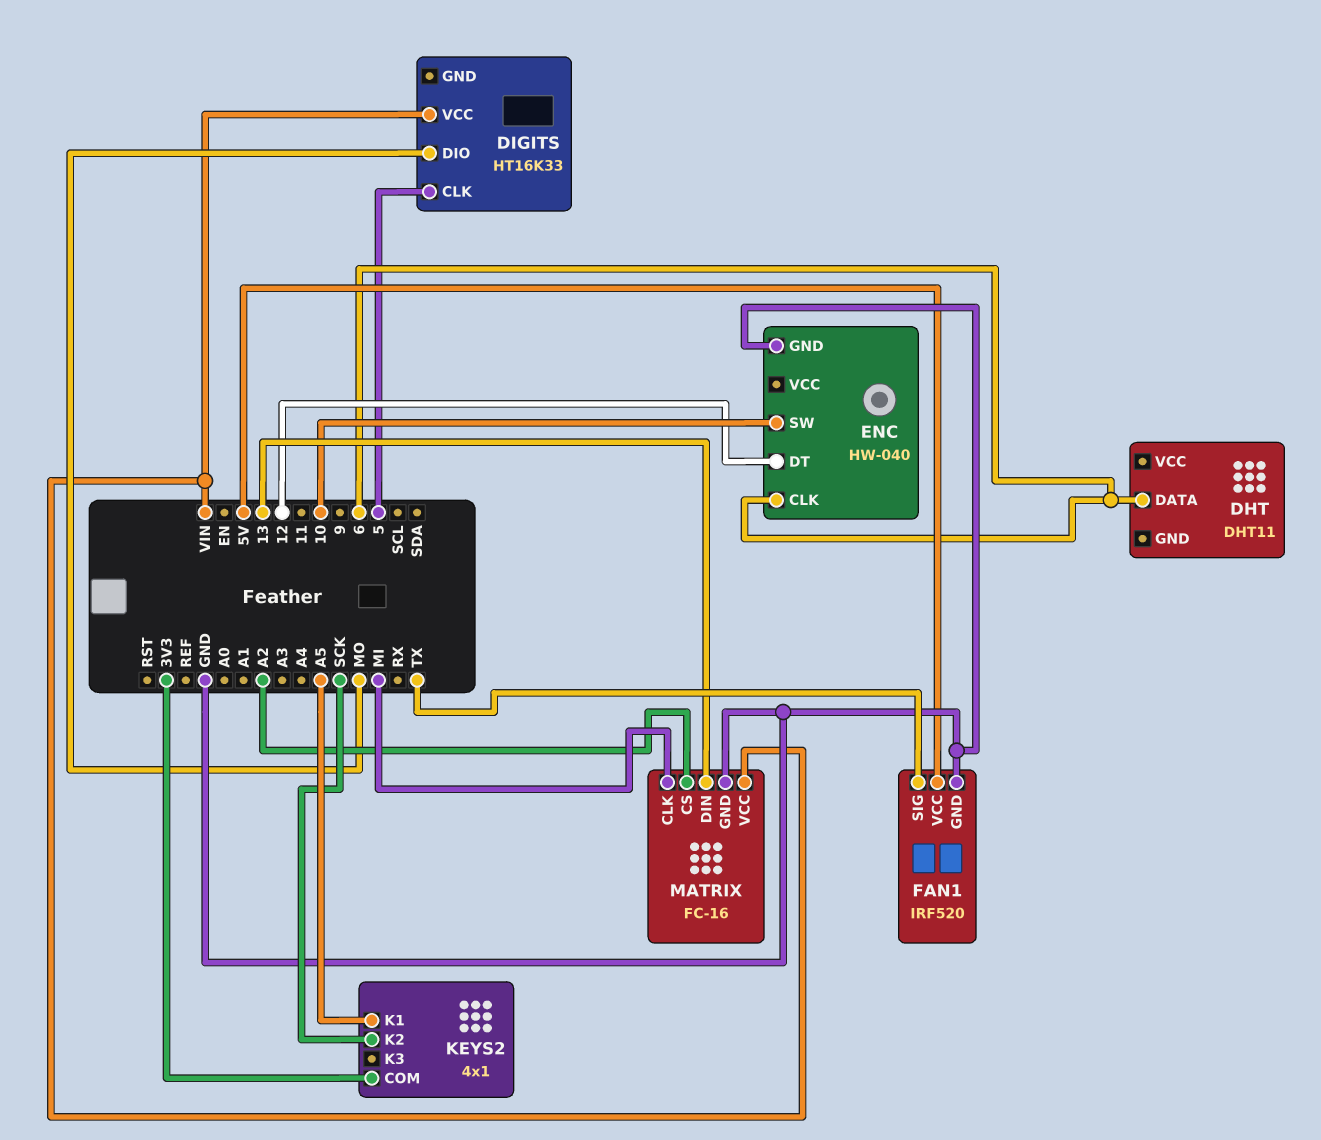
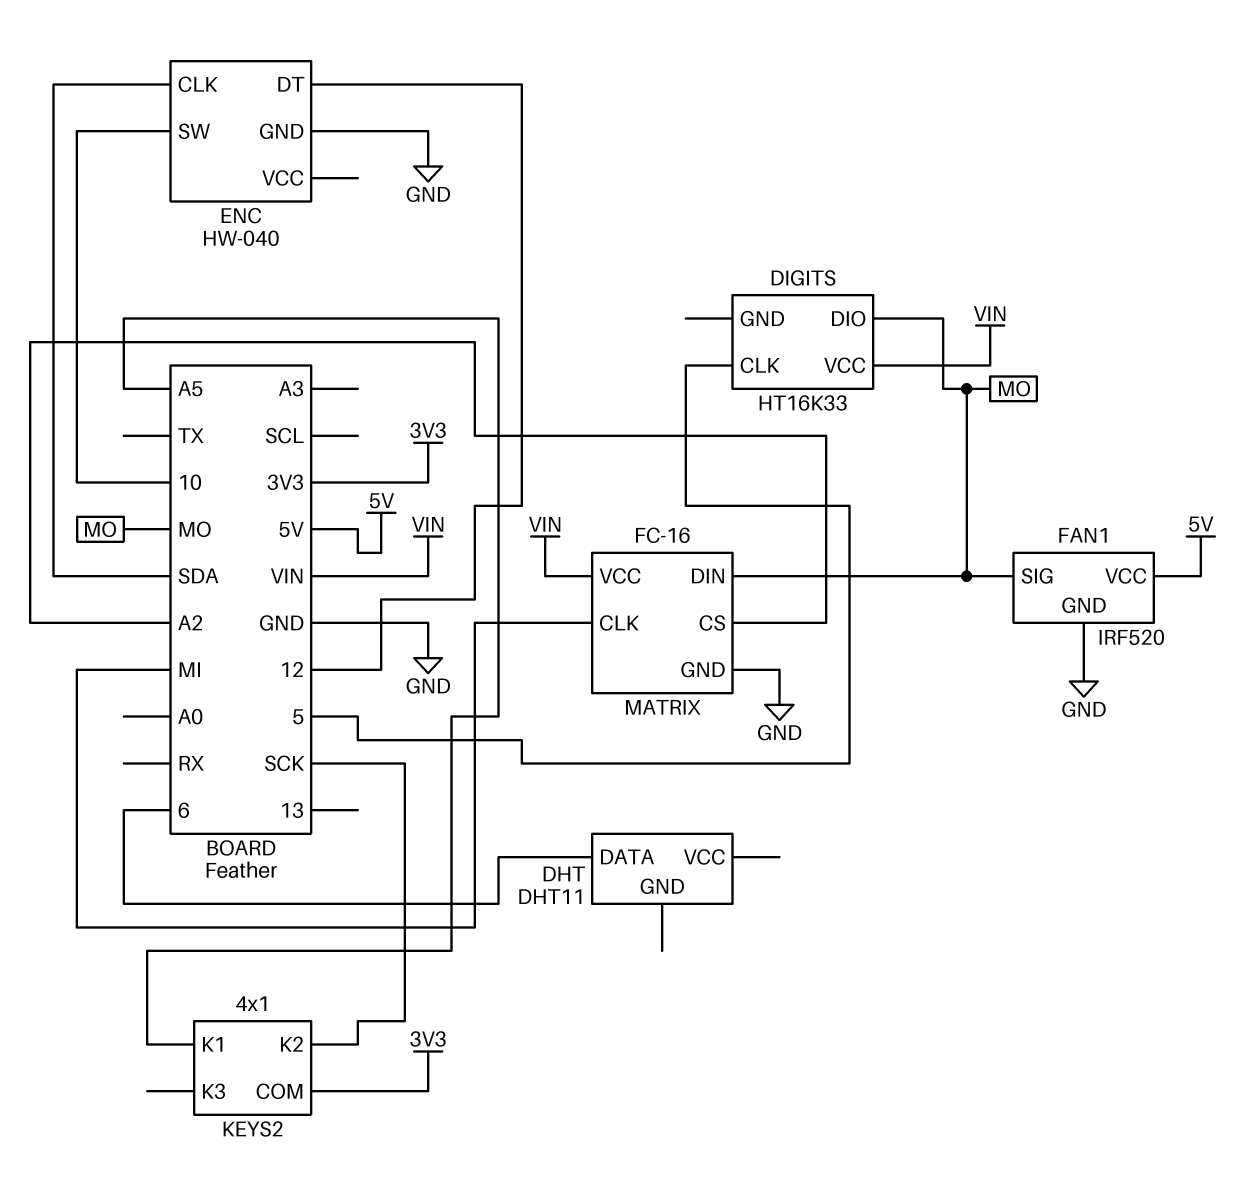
ENC pin CLK: 6 -> SDA
FAN1 pin SIG: TX -> MO
MATRIX pin DIN: 13 -> MO

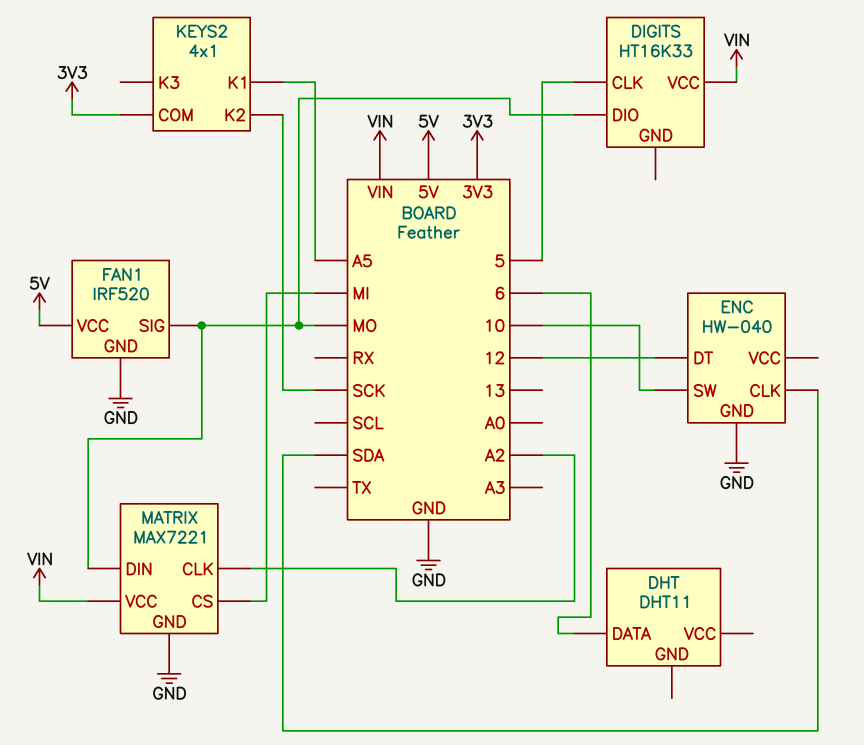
MATRIX: FC-16 -> MAX7221
MATRIX pin CLK: MI -> A2
MATRIX pin CS: A2 -> MI

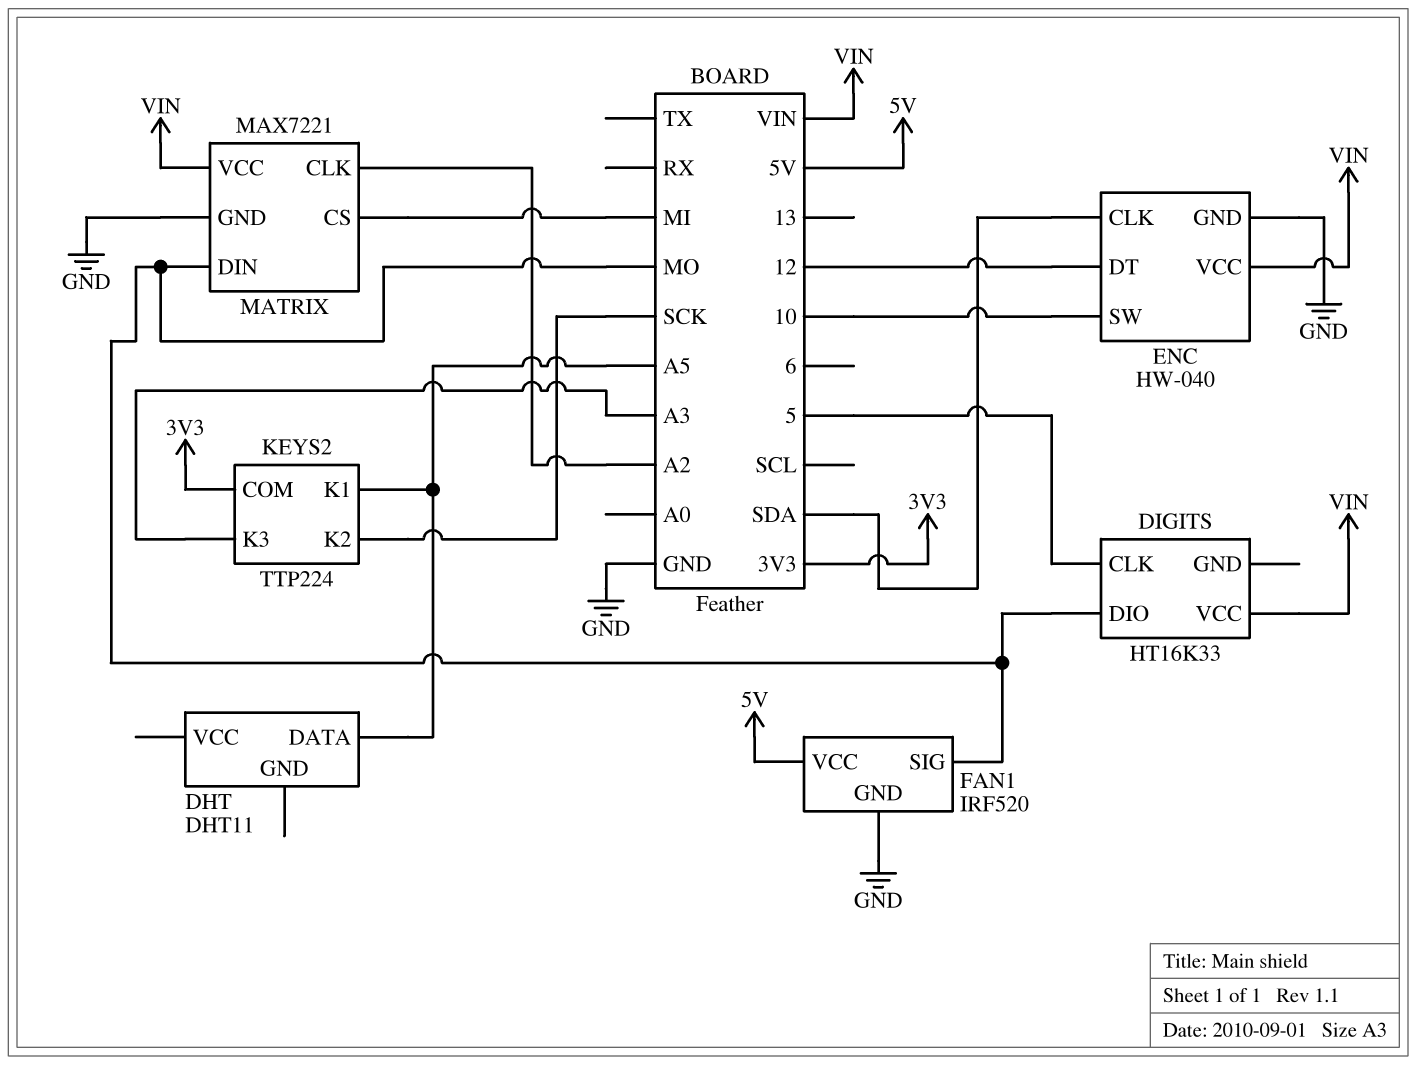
DHT pin DATA: 6 -> A5
ENC pin VCC: none -> VIN
KEYS2: 4x1 -> TTP224
KEYS2 pin K3: none -> A3

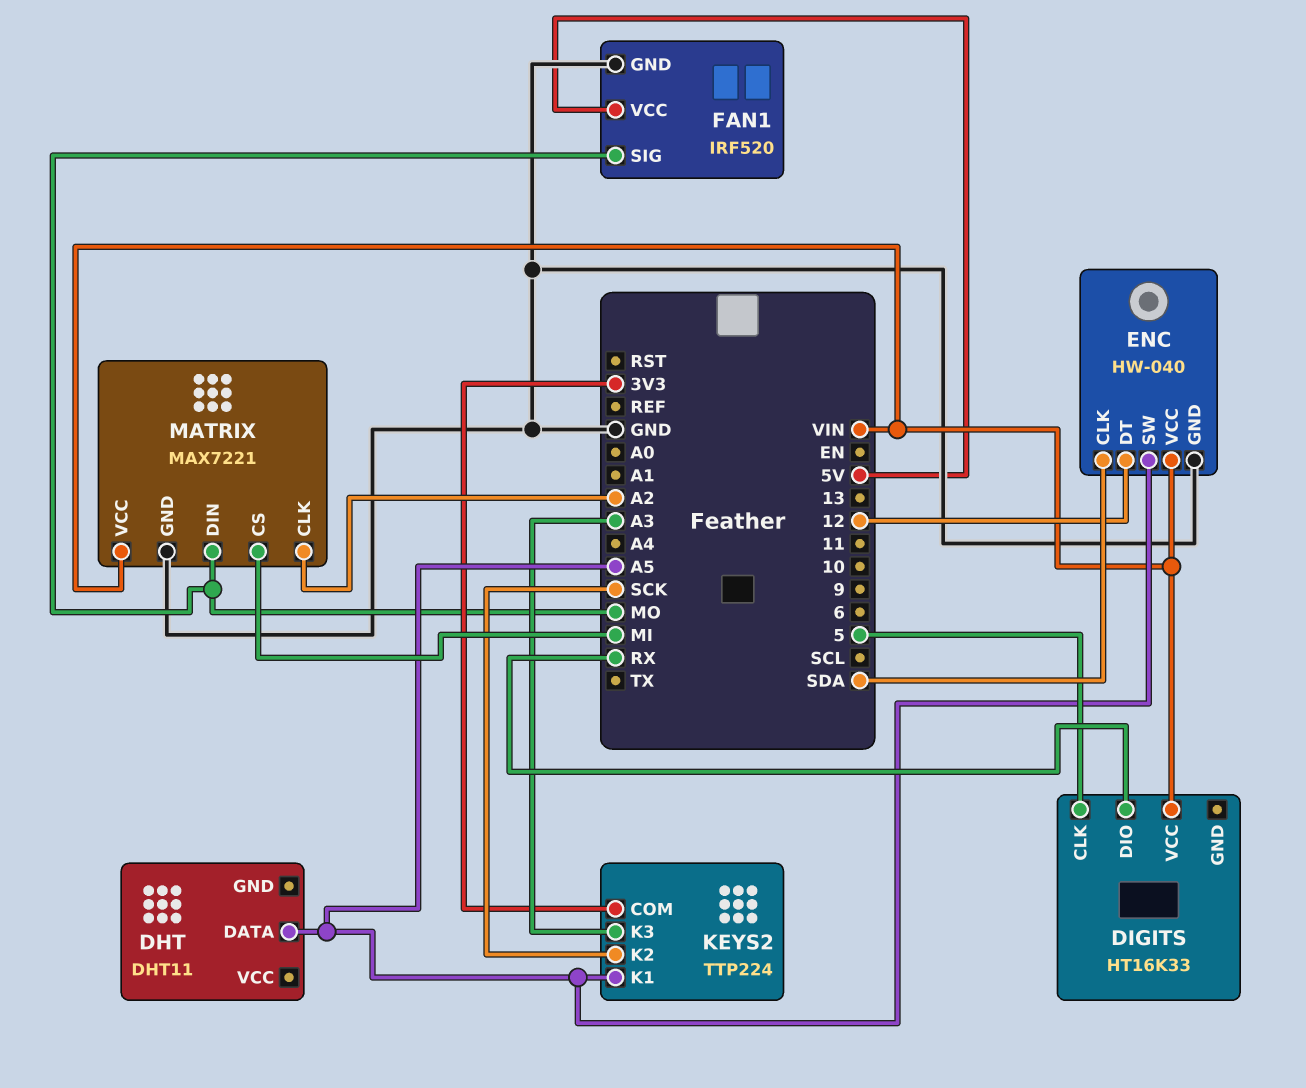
DIGITS pin DIO: MO -> RX
ENC pin SW: 10 -> A5

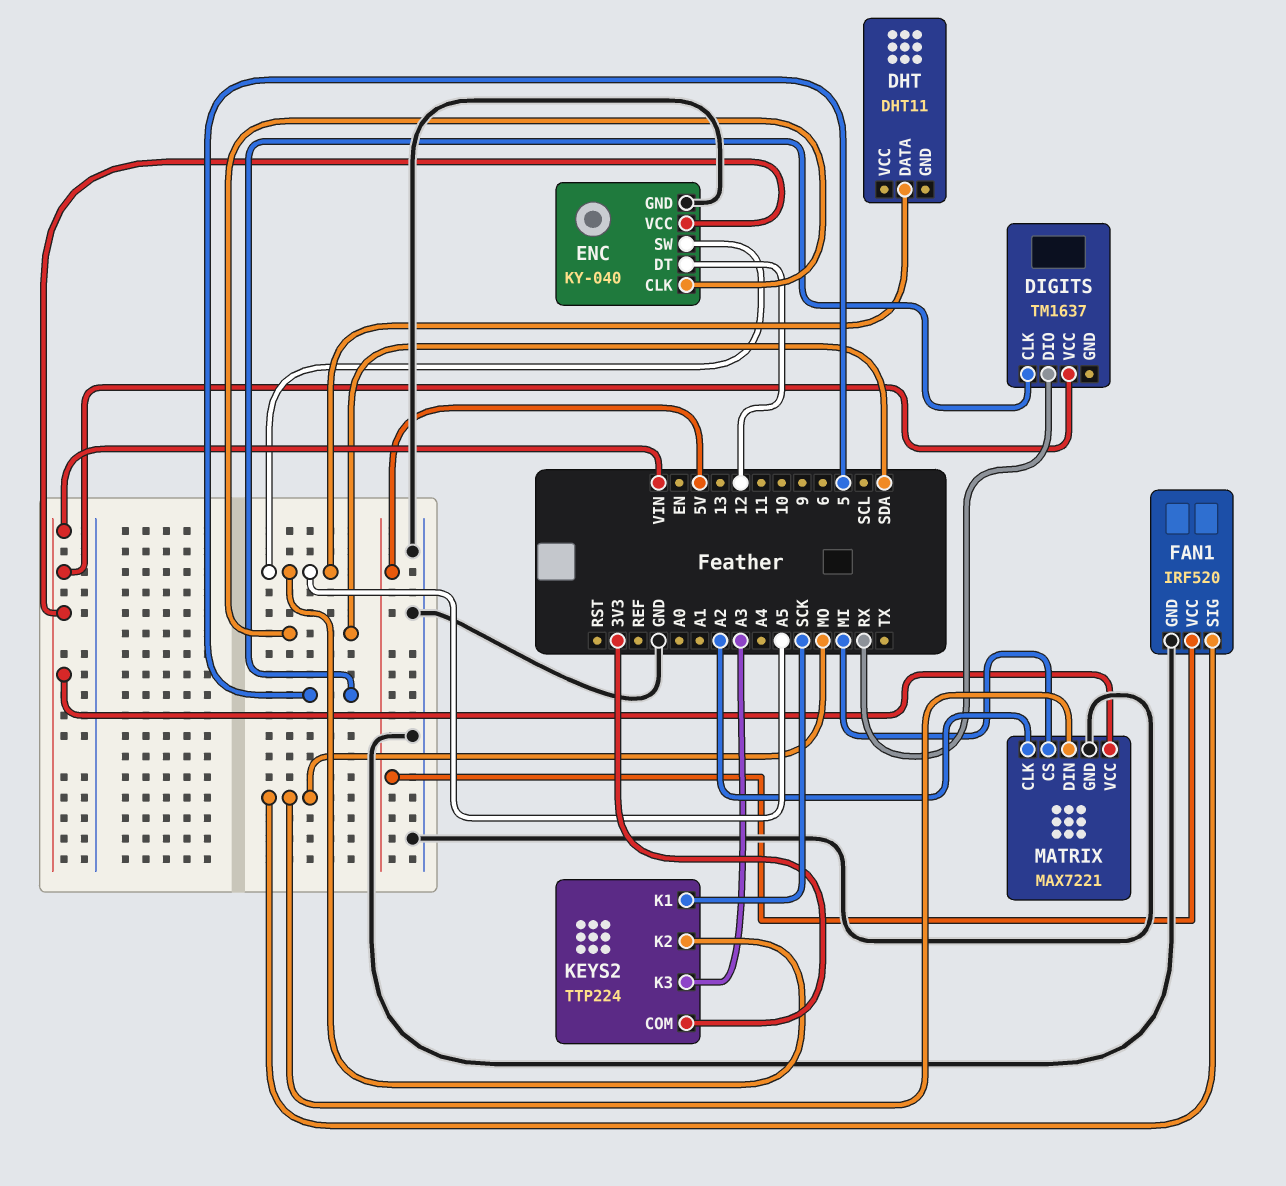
DIGITS: HT16K33 -> TM1637
ENC: HW-040 -> KY-040
KEYS2 pin K1: A5 -> SCK
KEYS2 pin K2: SCK -> A5

